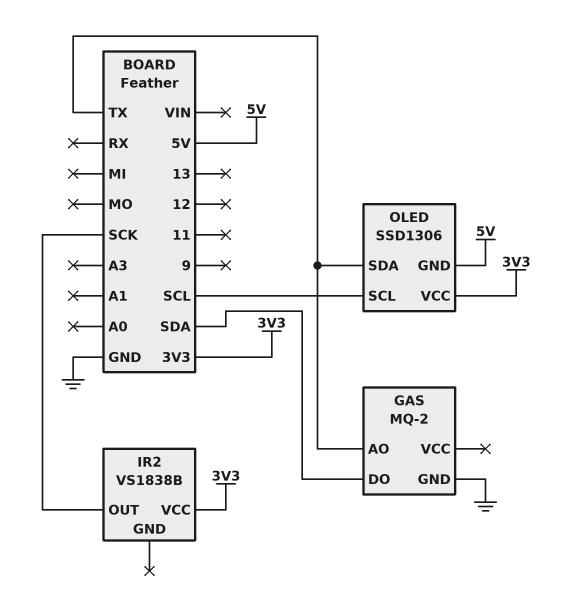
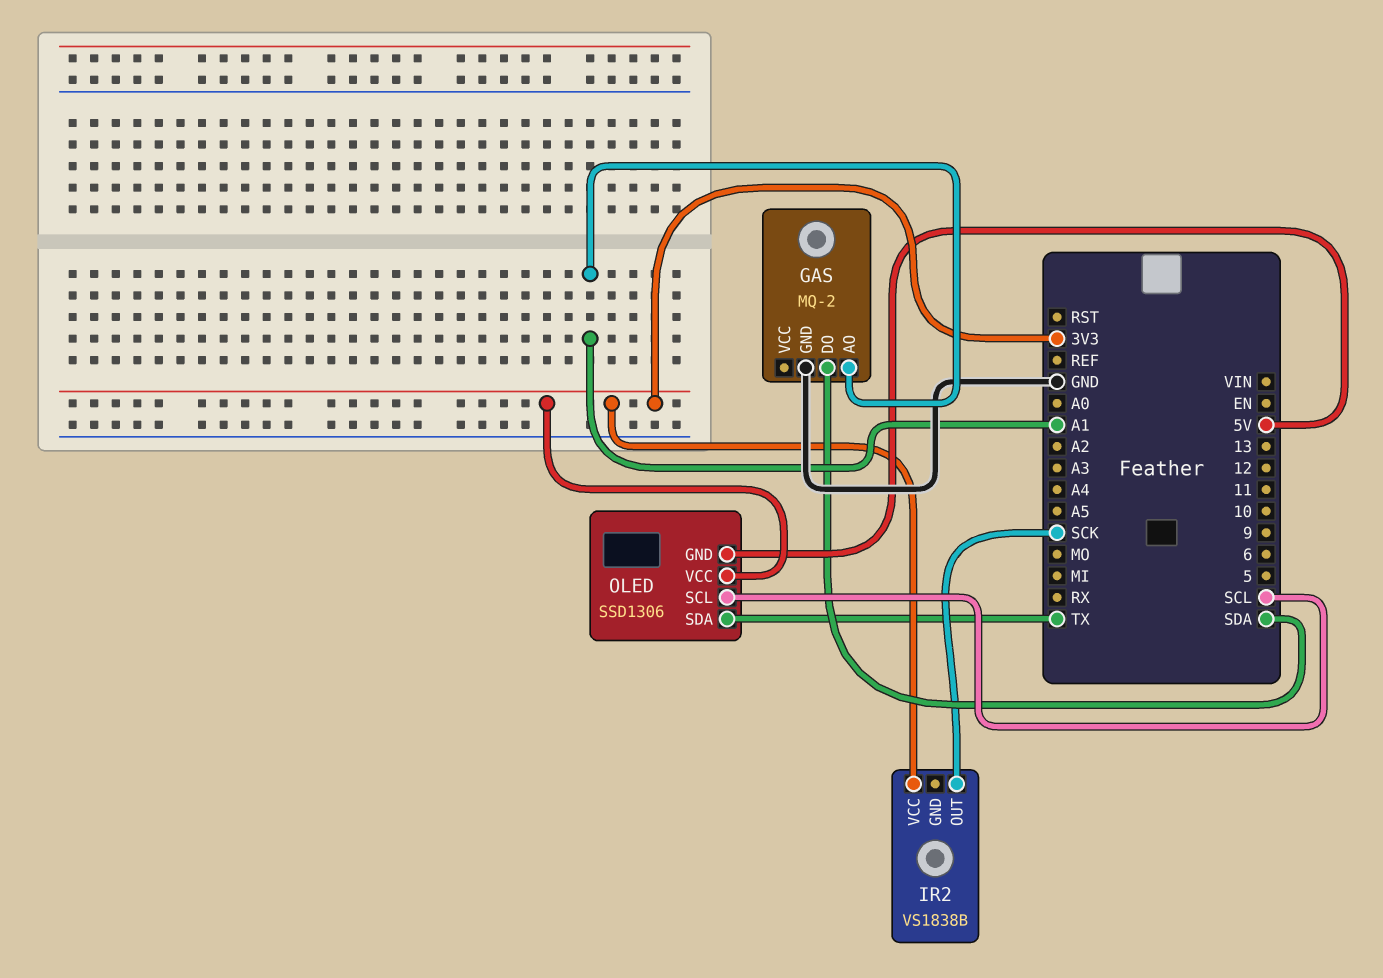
GAS pin AO: TX -> A1

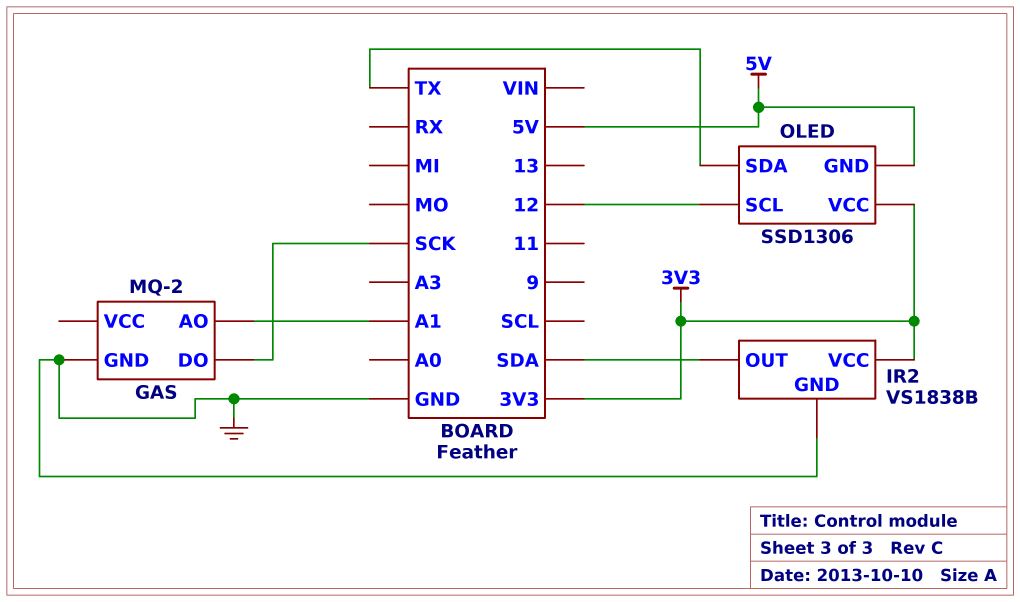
GAS pin DO: SDA -> SCK
IR2 pin GND: none -> GND
IR2 pin OUT: SCK -> SDA
OLED pin SCL: SCL -> 12

